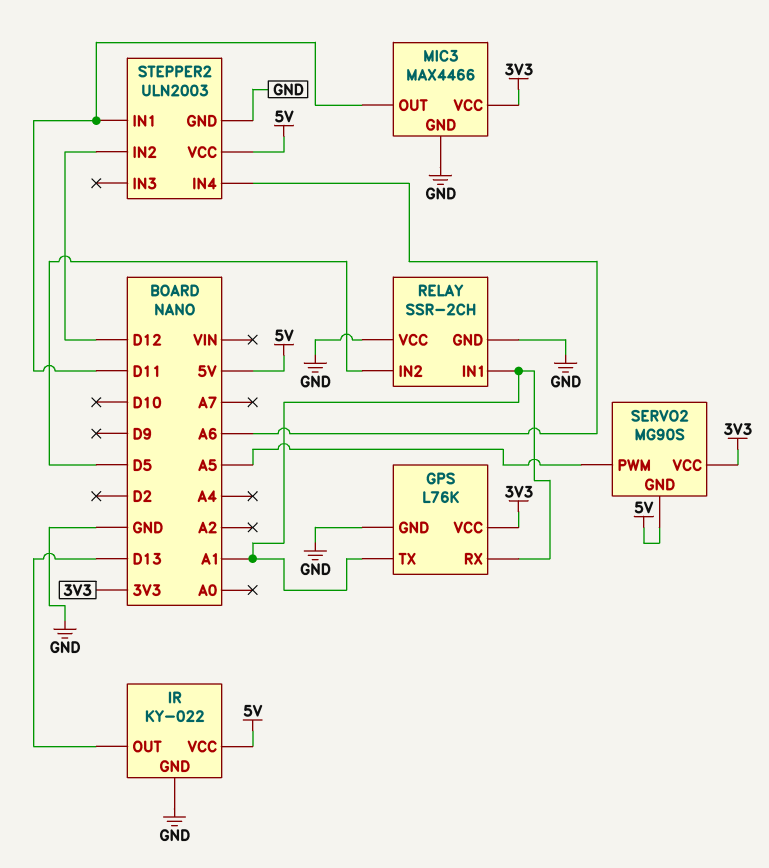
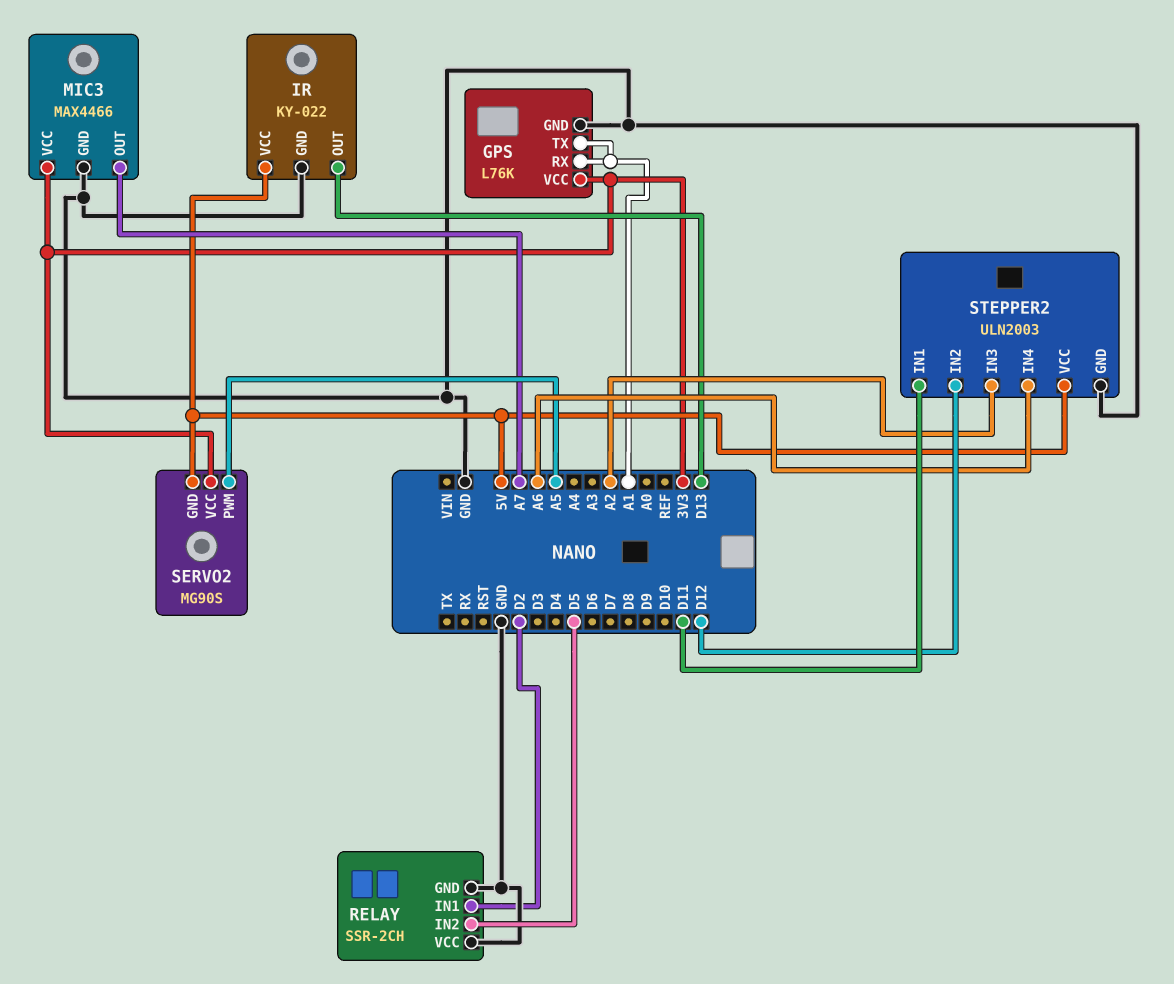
MIC3 pin OUT: D11 -> A7
RELAY pin IN1: A1 -> D2
STEPPER2 pin IN3: none -> A2

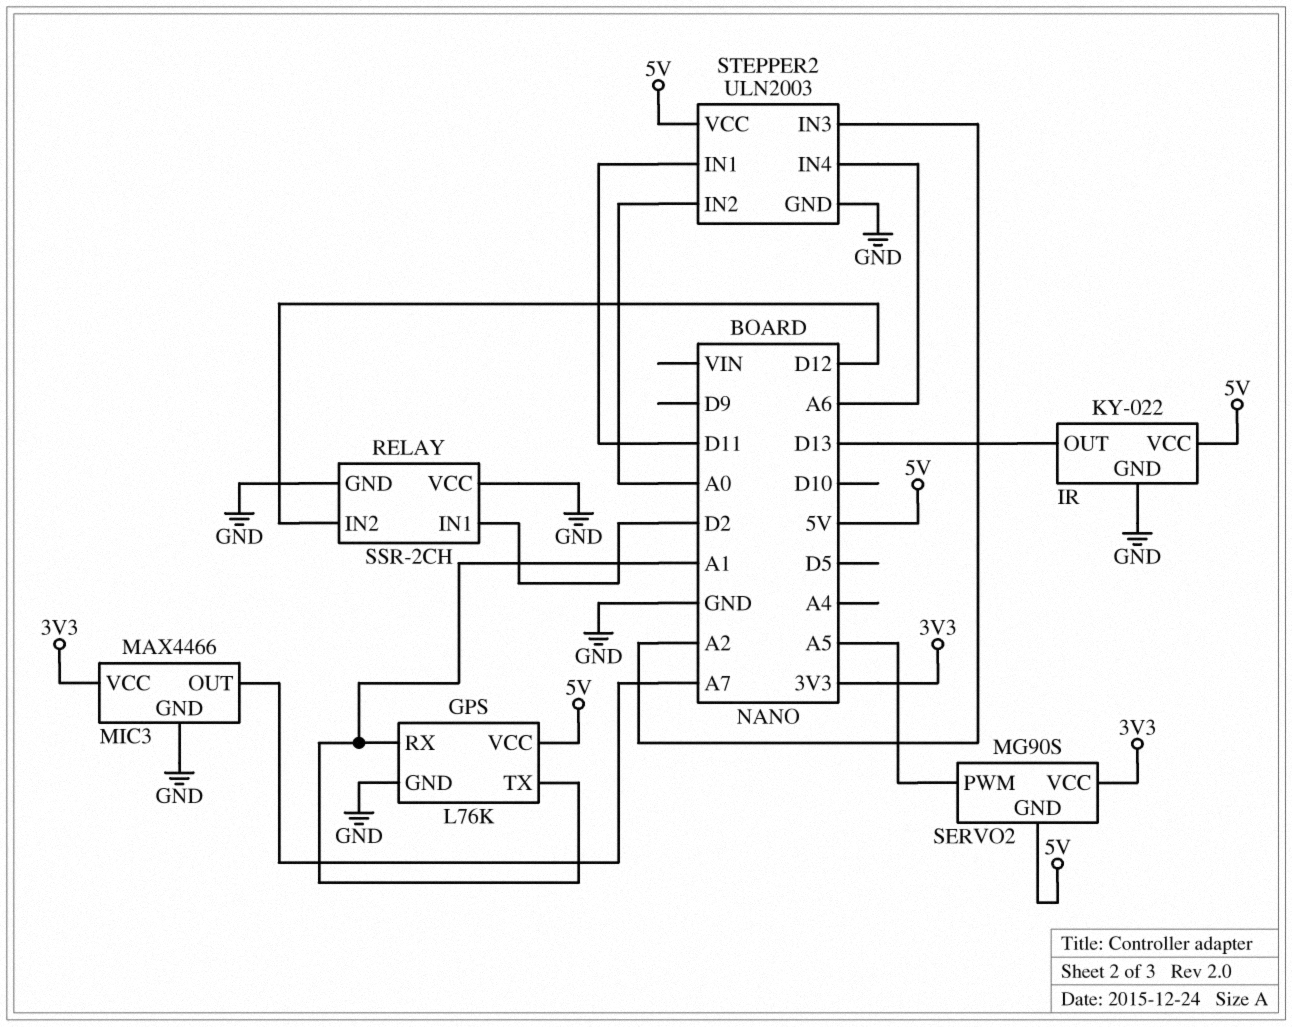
GPS pin VCC: 3V3 -> 5V
RELAY pin IN2: D5 -> D12
STEPPER2 pin IN2: D12 -> A0

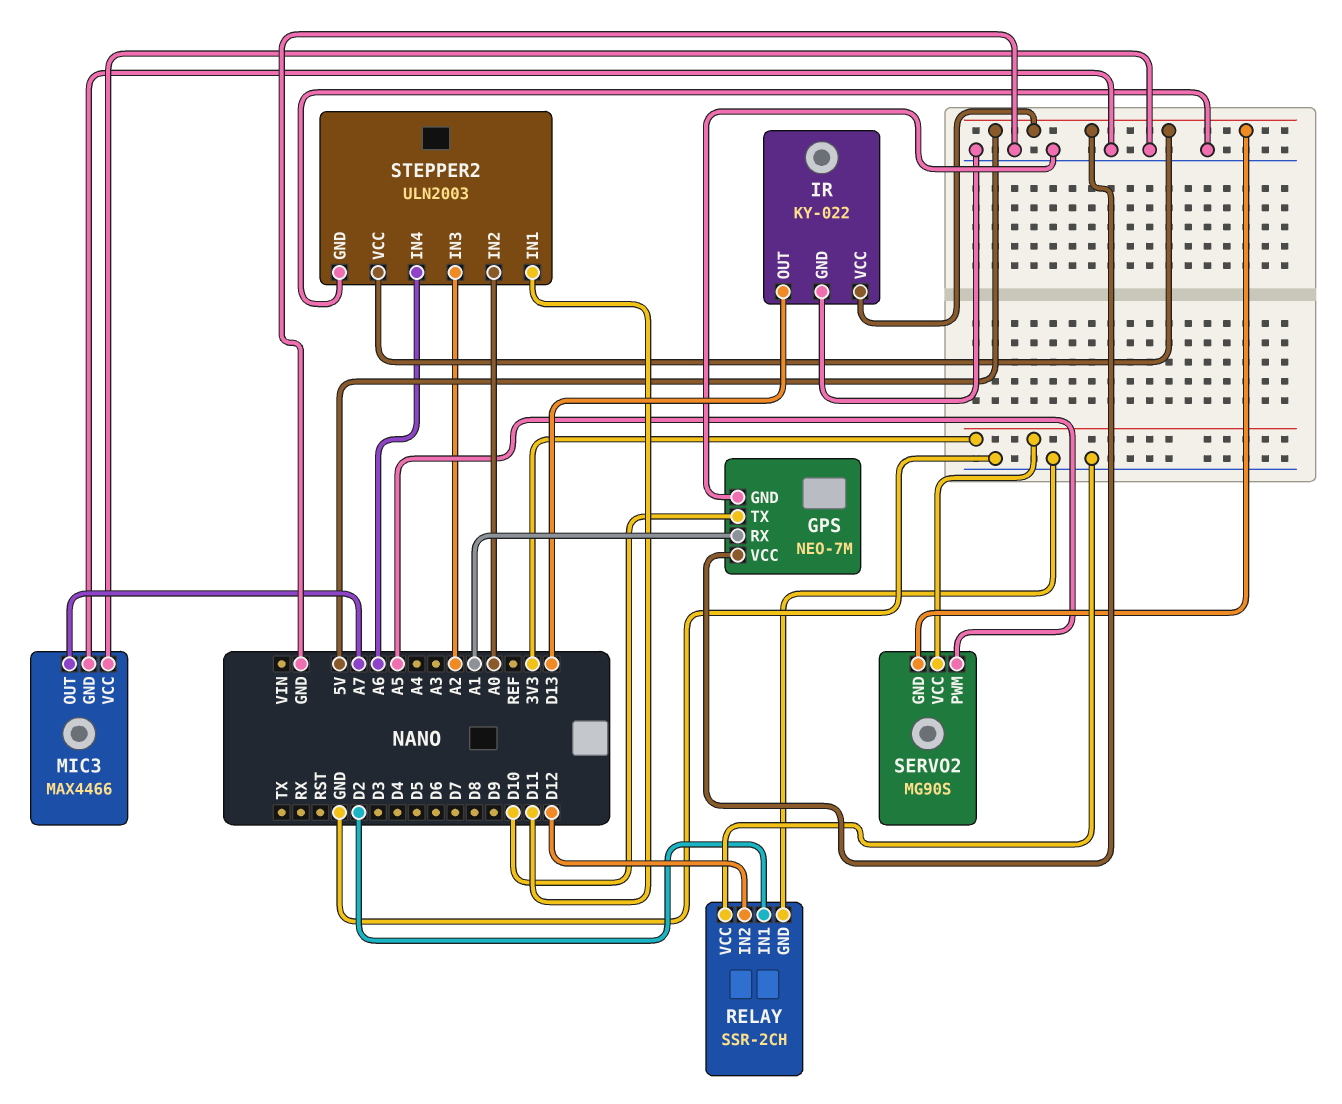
GPS: L76K -> NEO-7M
GPS pin TX: A1 -> D10
MIC3 pin VCC: 3V3 -> GND

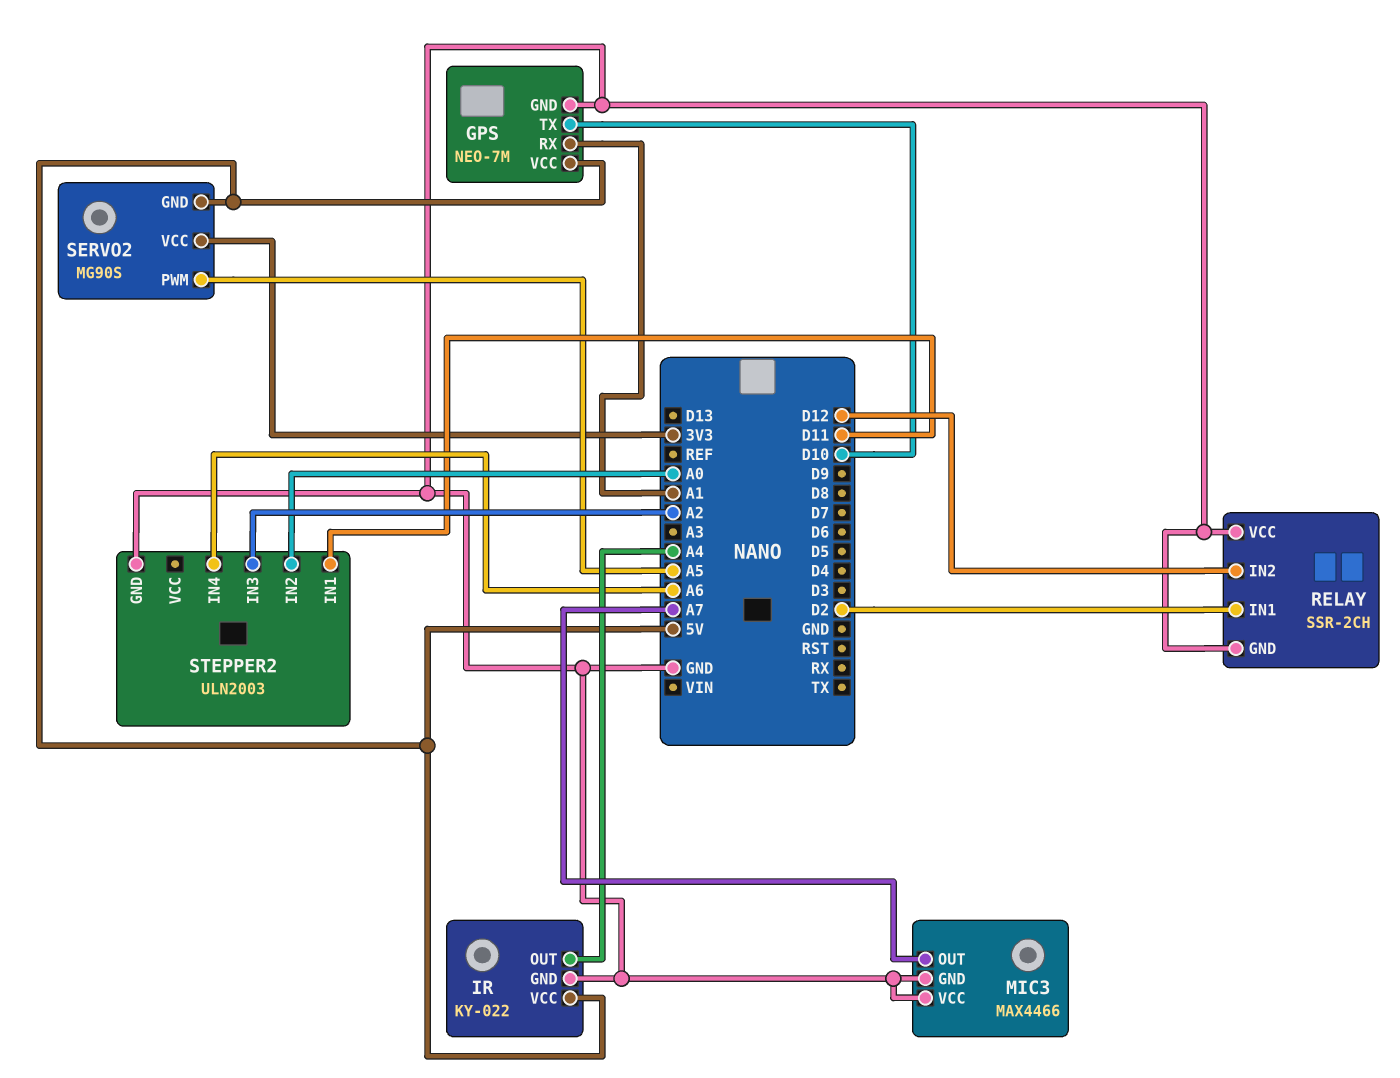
IR pin OUT: D13 -> A4
STEPPER2 pin VCC: 5V -> none

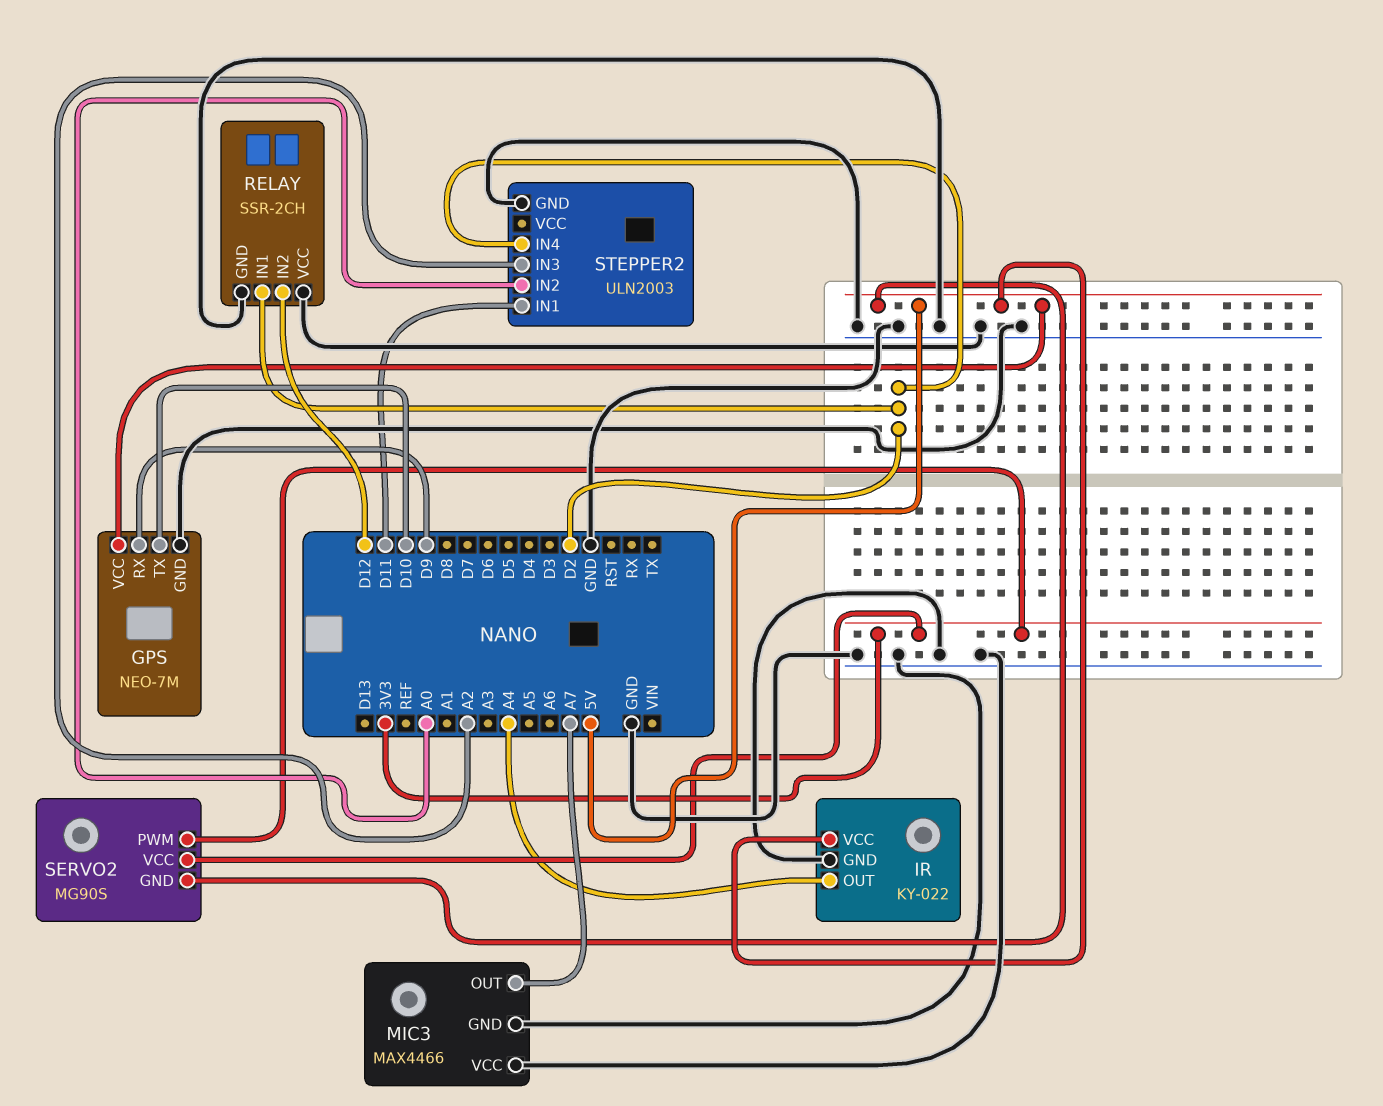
GPS pin RX: A1 -> D9
SERVO2 pin PWM: A5 -> 3V3
STEPPER2 pin IN4: A6 -> D2

